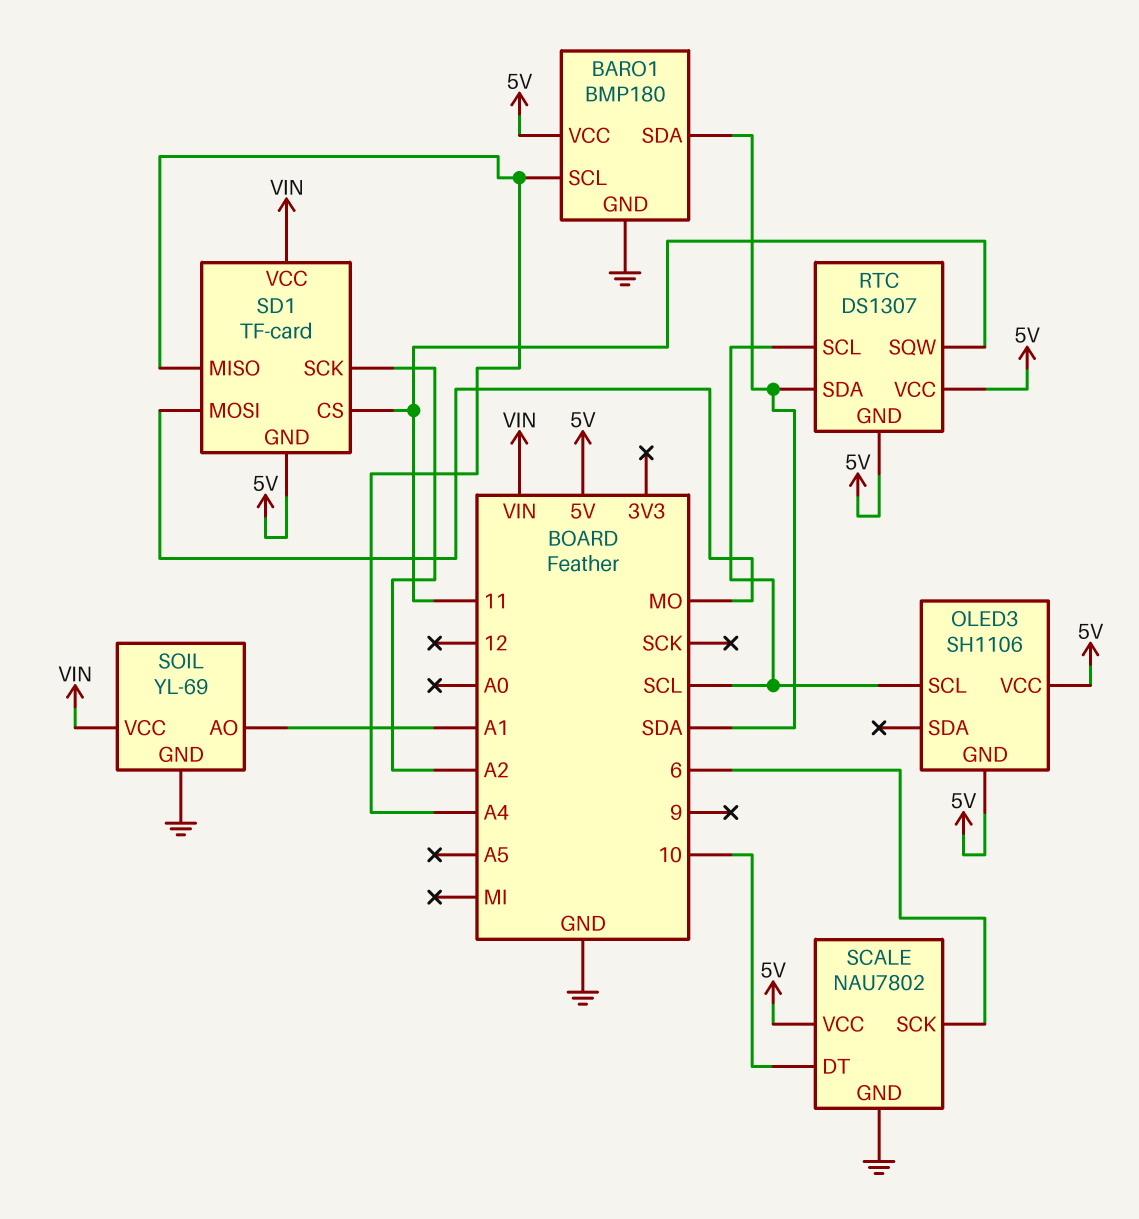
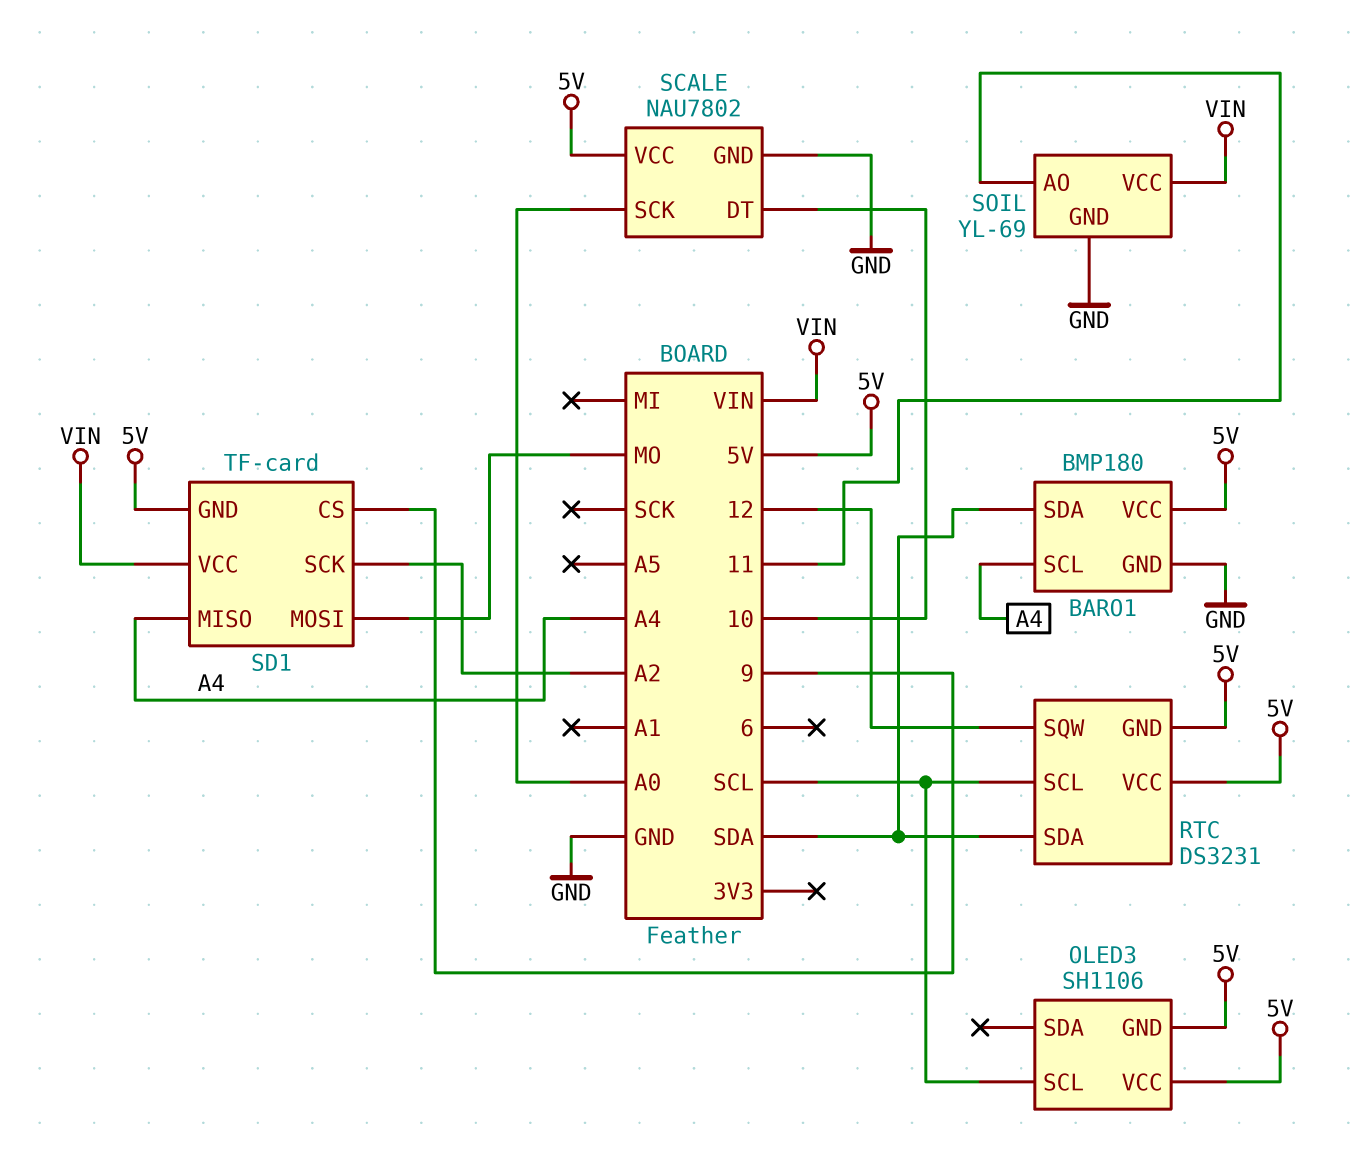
RTC: DS1307 -> DS3231
RTC pin SQW: 11 -> 12
SCALE pin SCK: 6 -> A0
SD1 pin CS: 11 -> 9
SOIL pin AO: A1 -> 11

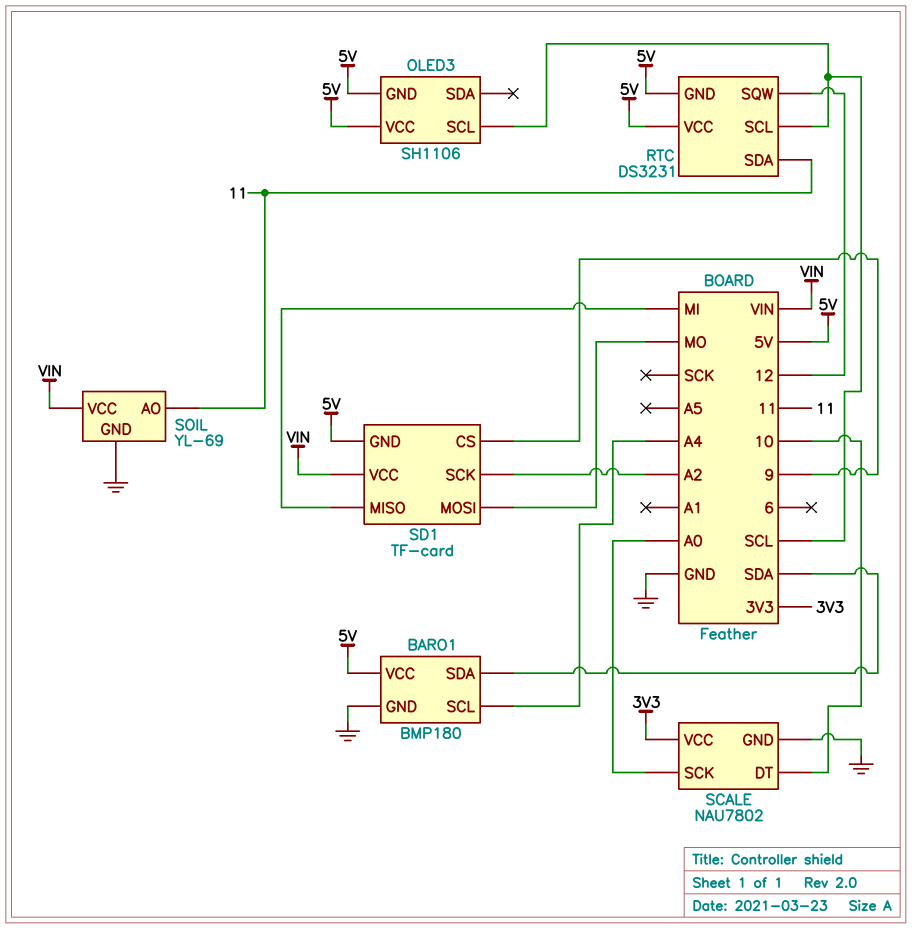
RTC pin SDA: SDA -> 11
SCALE pin VCC: 5V -> 3V3
SD1 pin MISO: A4 -> MI

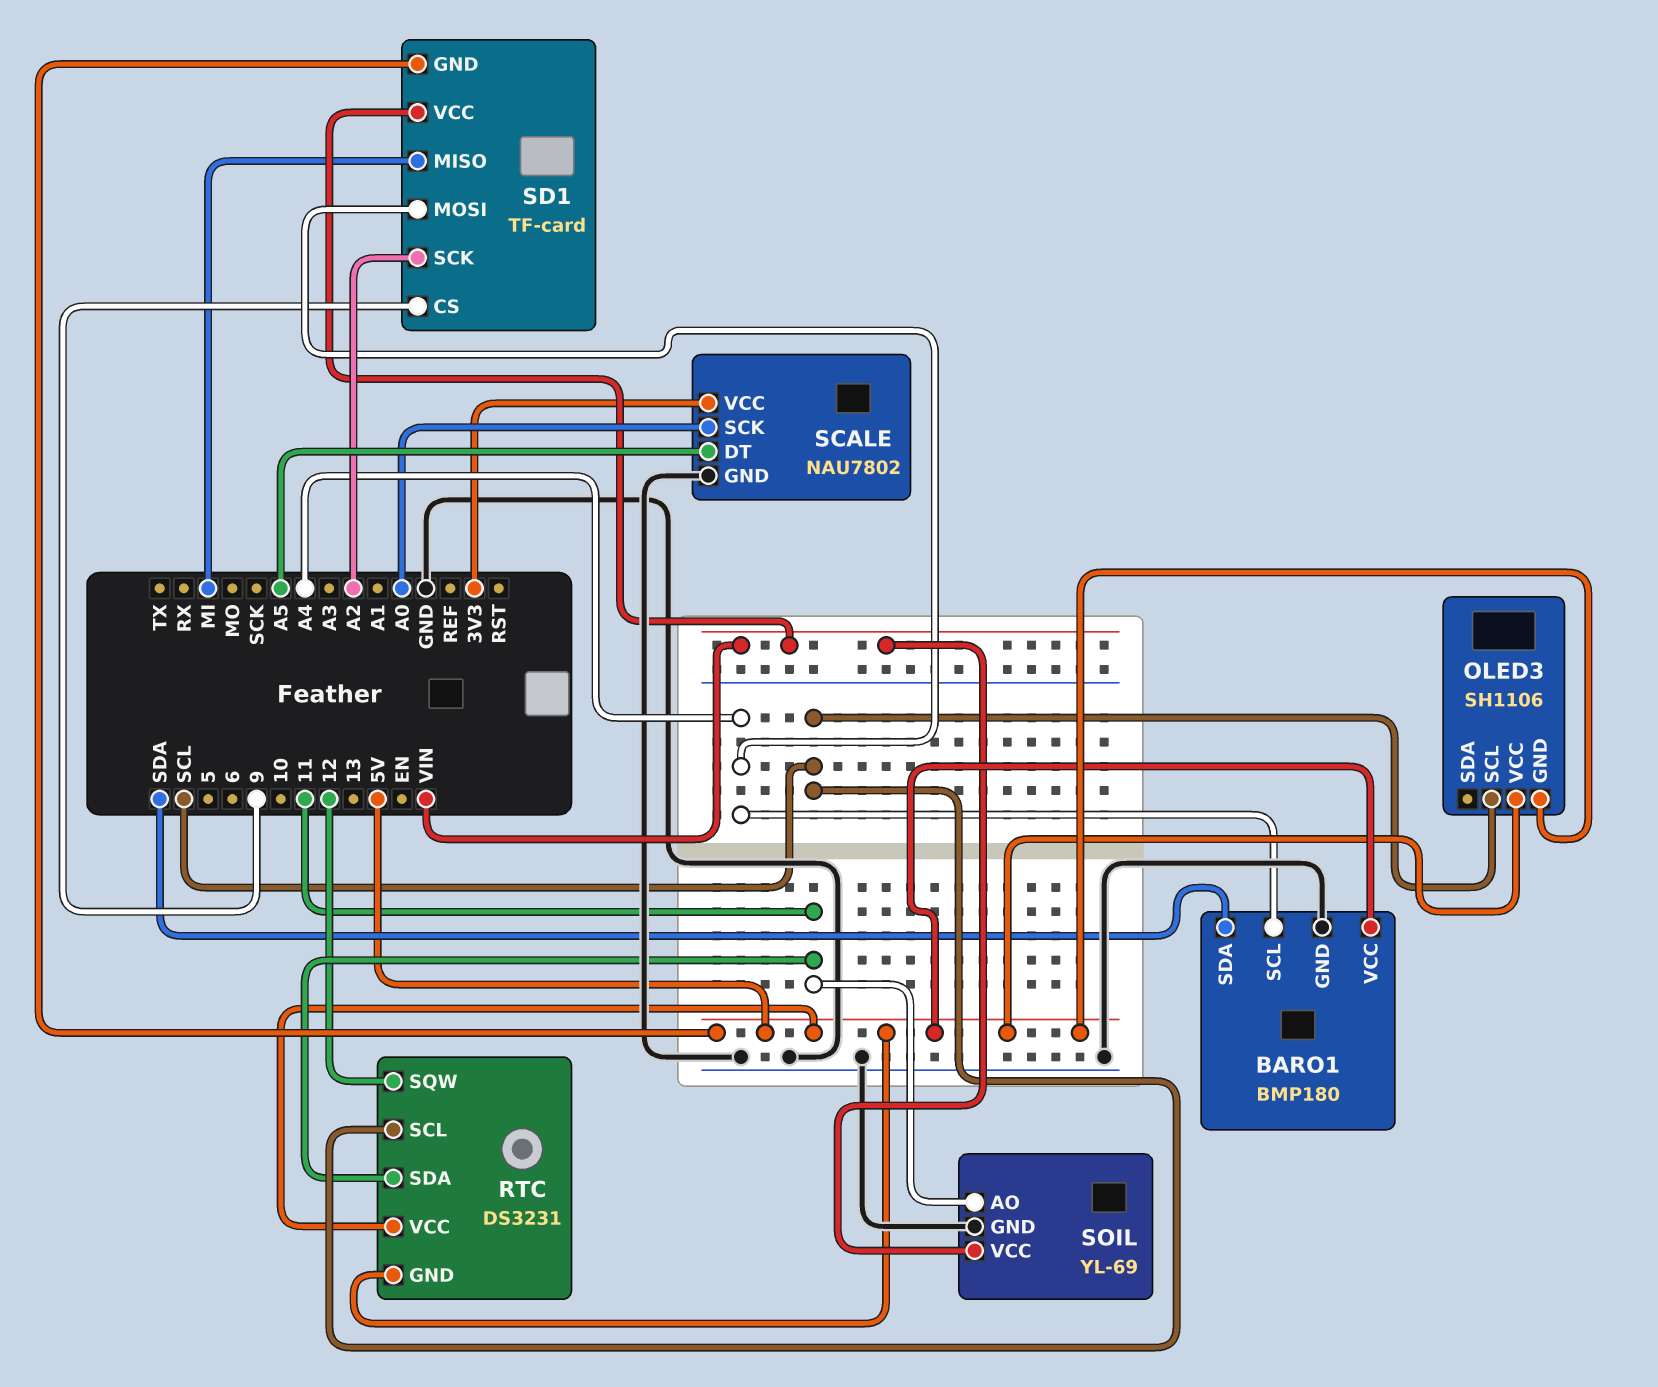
SCALE pin DT: 10 -> A5
SD1 pin MOSI: MO -> A4

